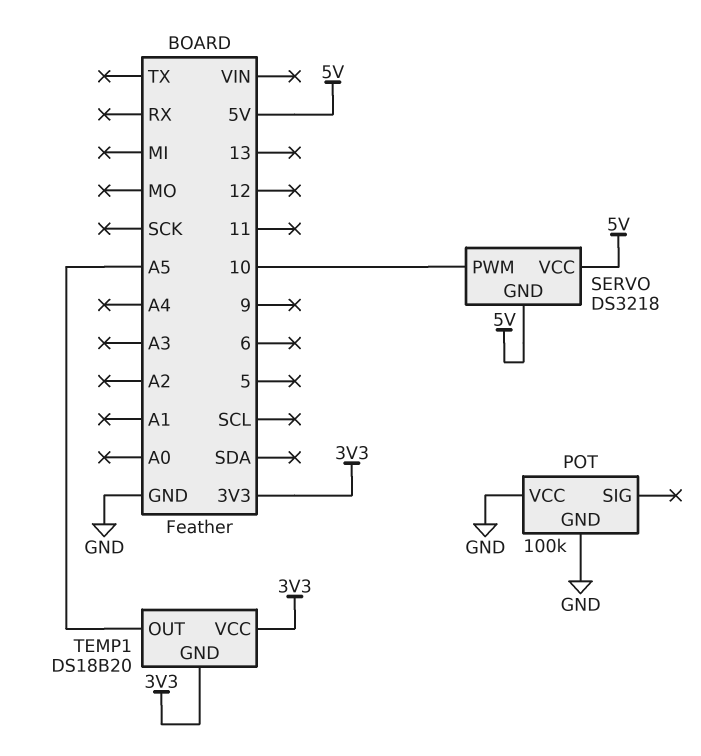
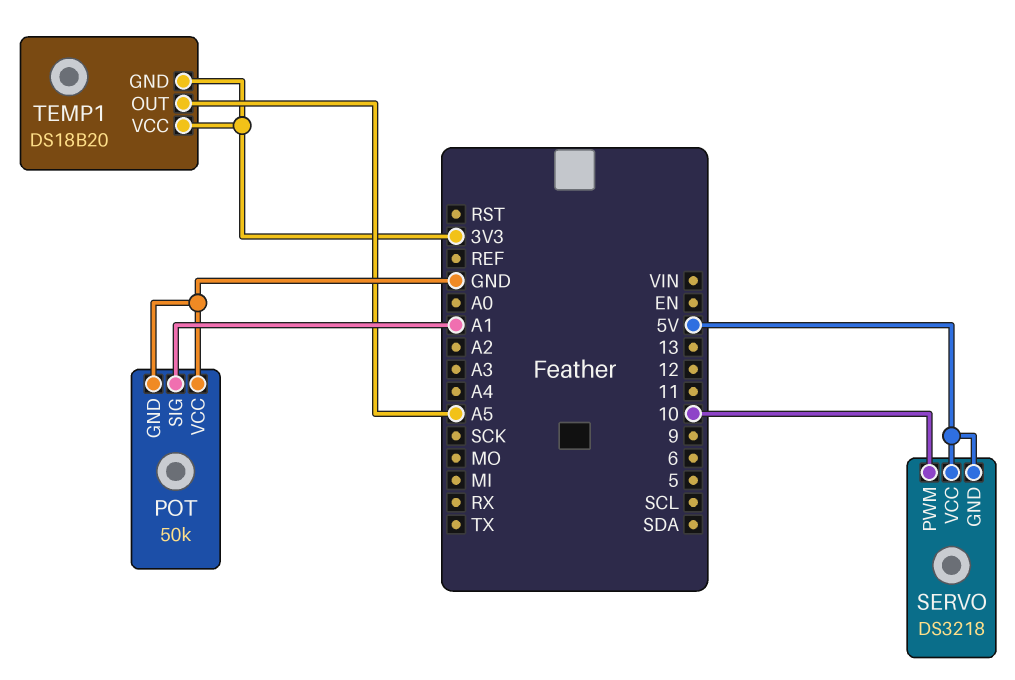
POT: 100k -> 50k
POT pin SIG: none -> A1

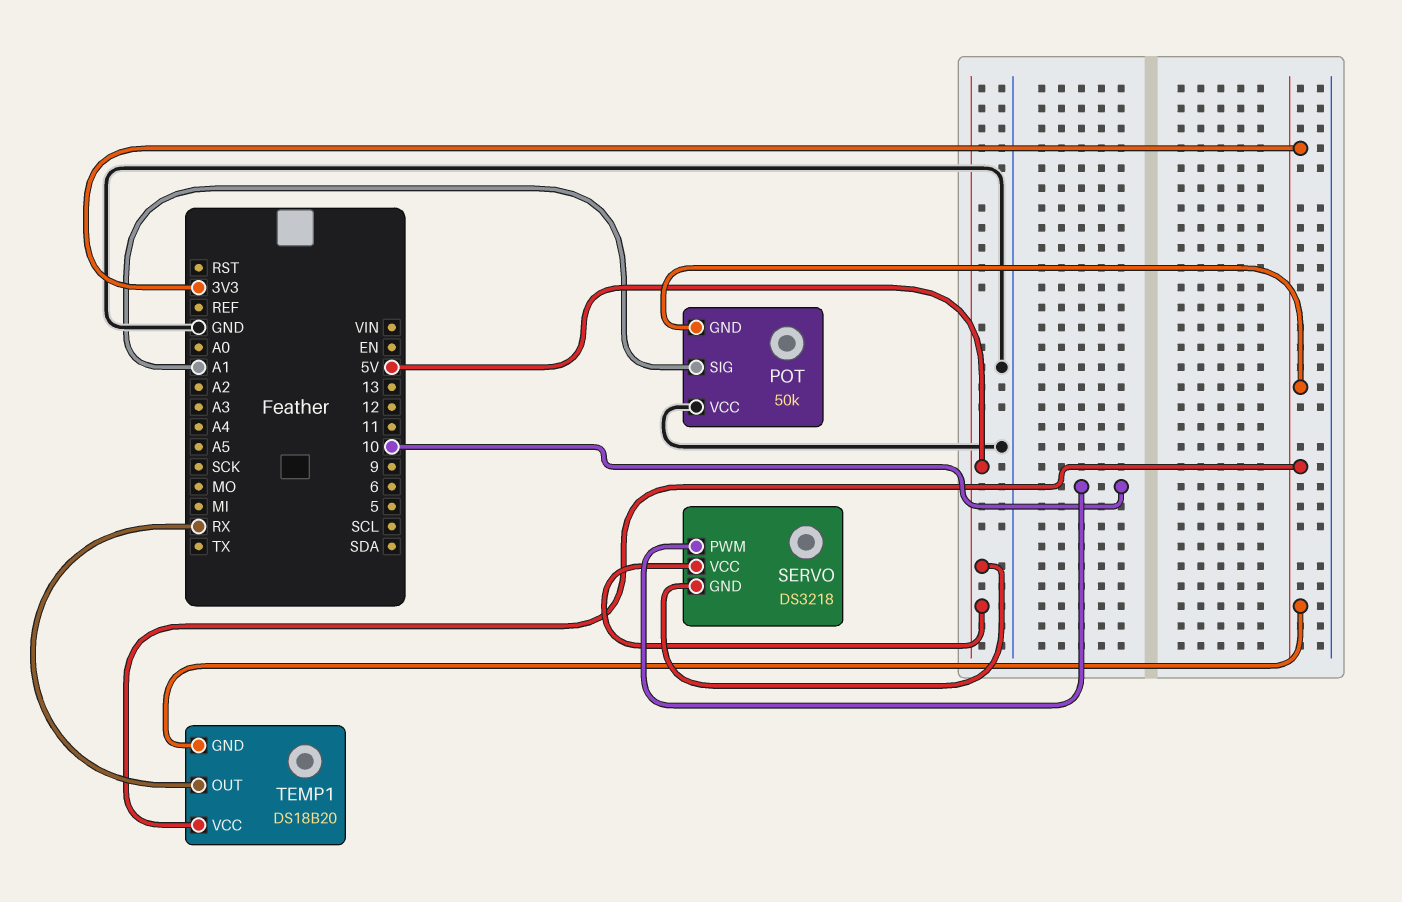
POT pin GND: GND -> 3V3
TEMP1 pin OUT: A5 -> RX

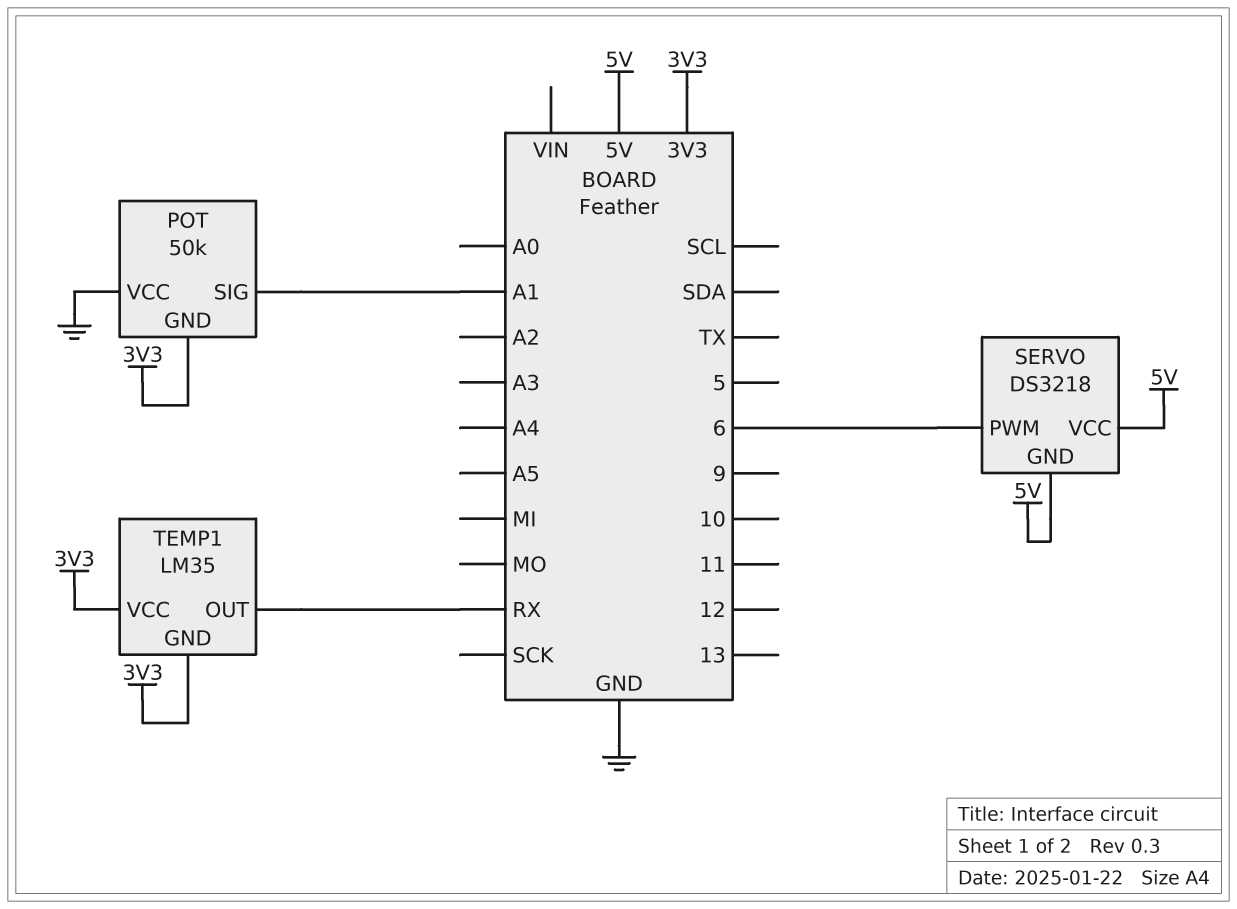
SERVO pin PWM: 10 -> 6
TEMP1: DS18B20 -> LM35

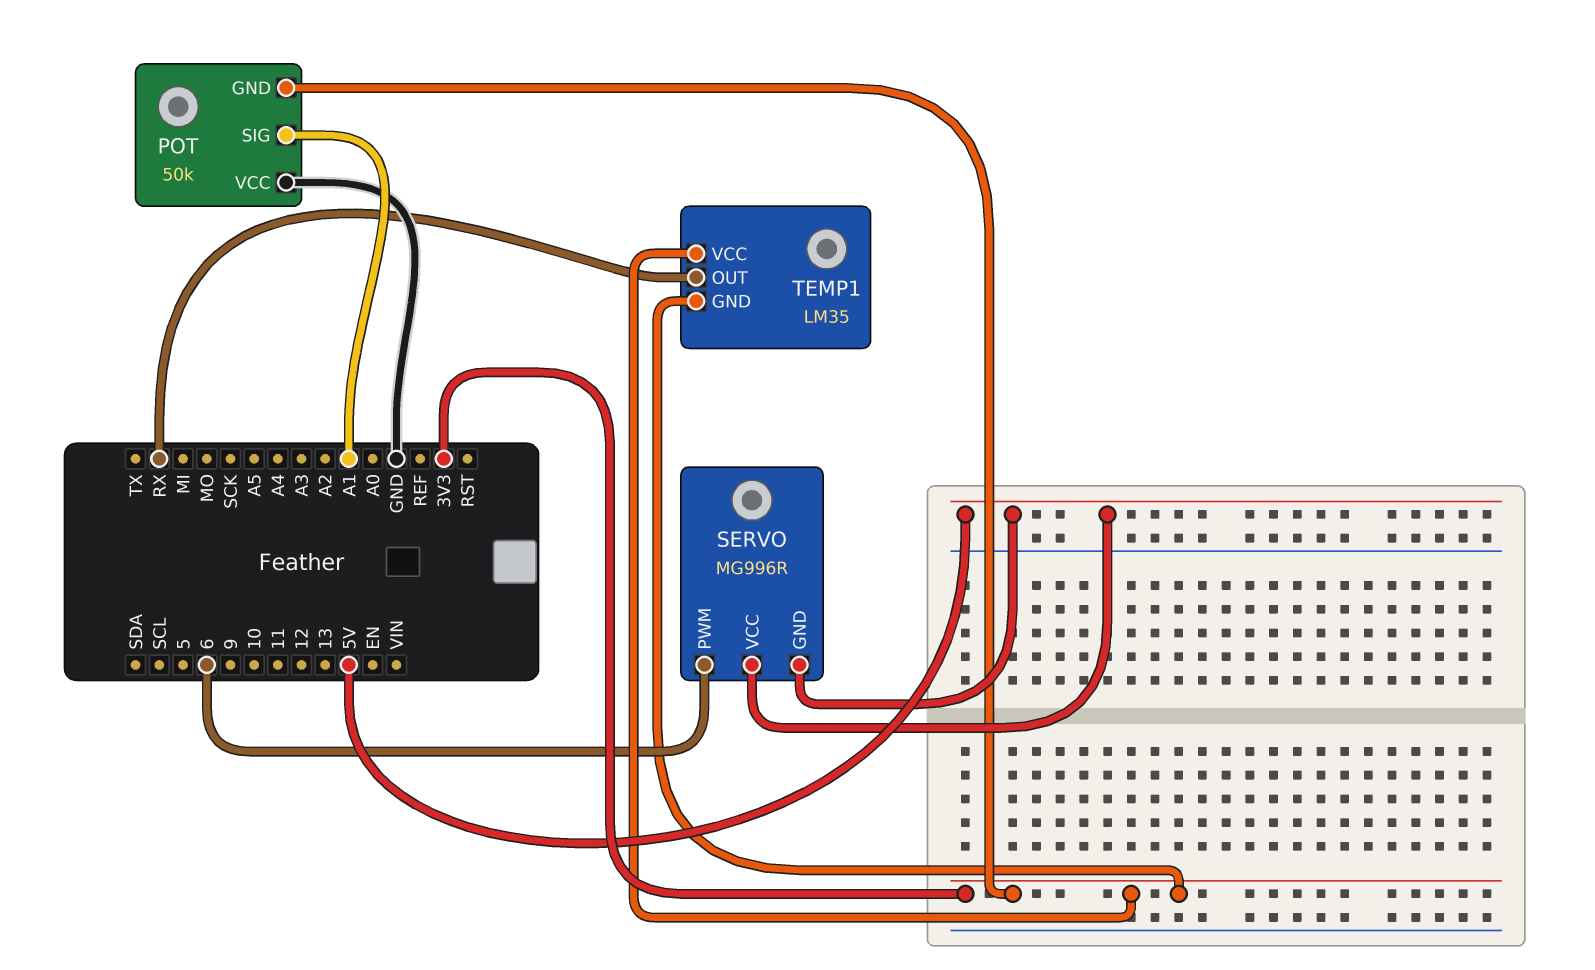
SERVO: DS3218 -> MG996R

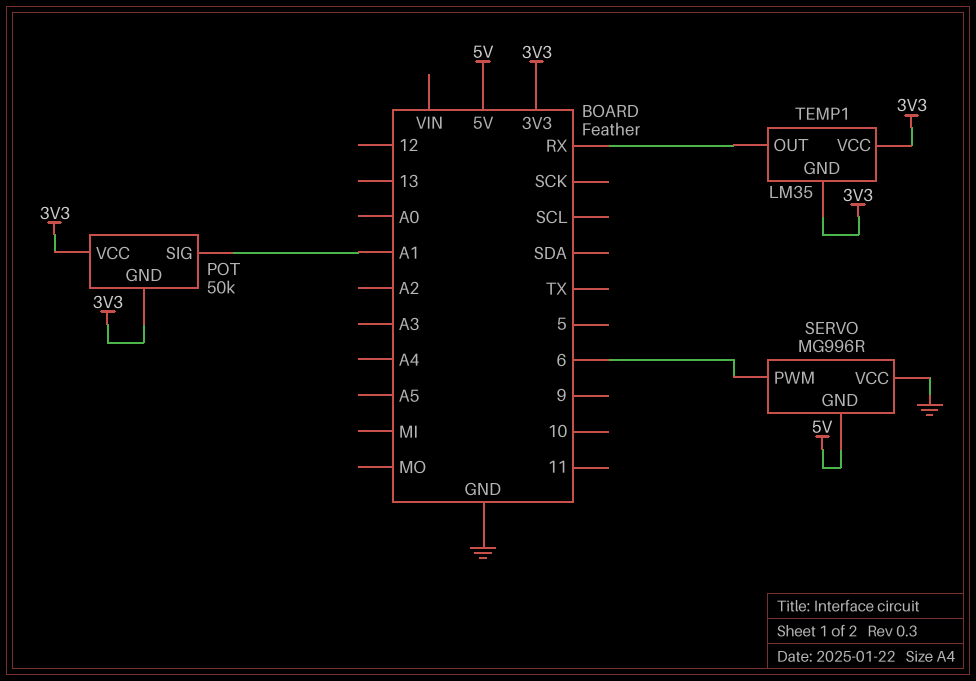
POT pin VCC: GND -> 3V3
SERVO pin VCC: 5V -> GND

